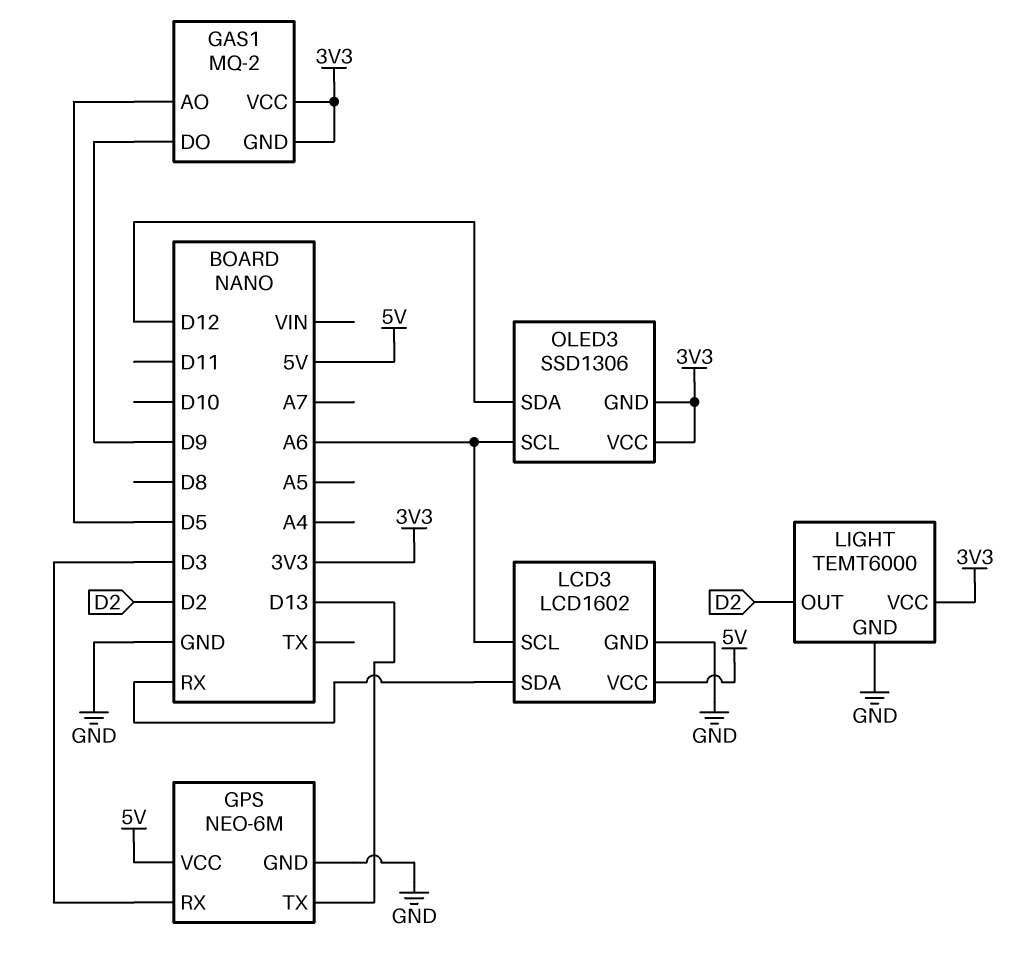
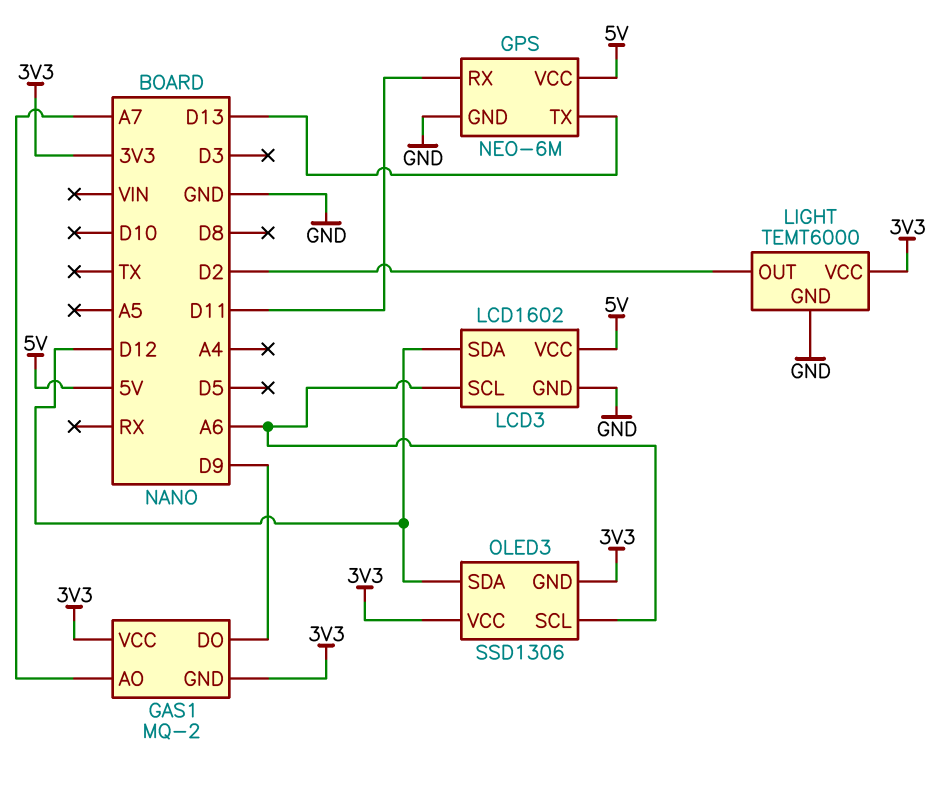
GAS1 pin AO: D5 -> A7
GPS pin RX: D3 -> D11
LCD3 pin SDA: RX -> D12

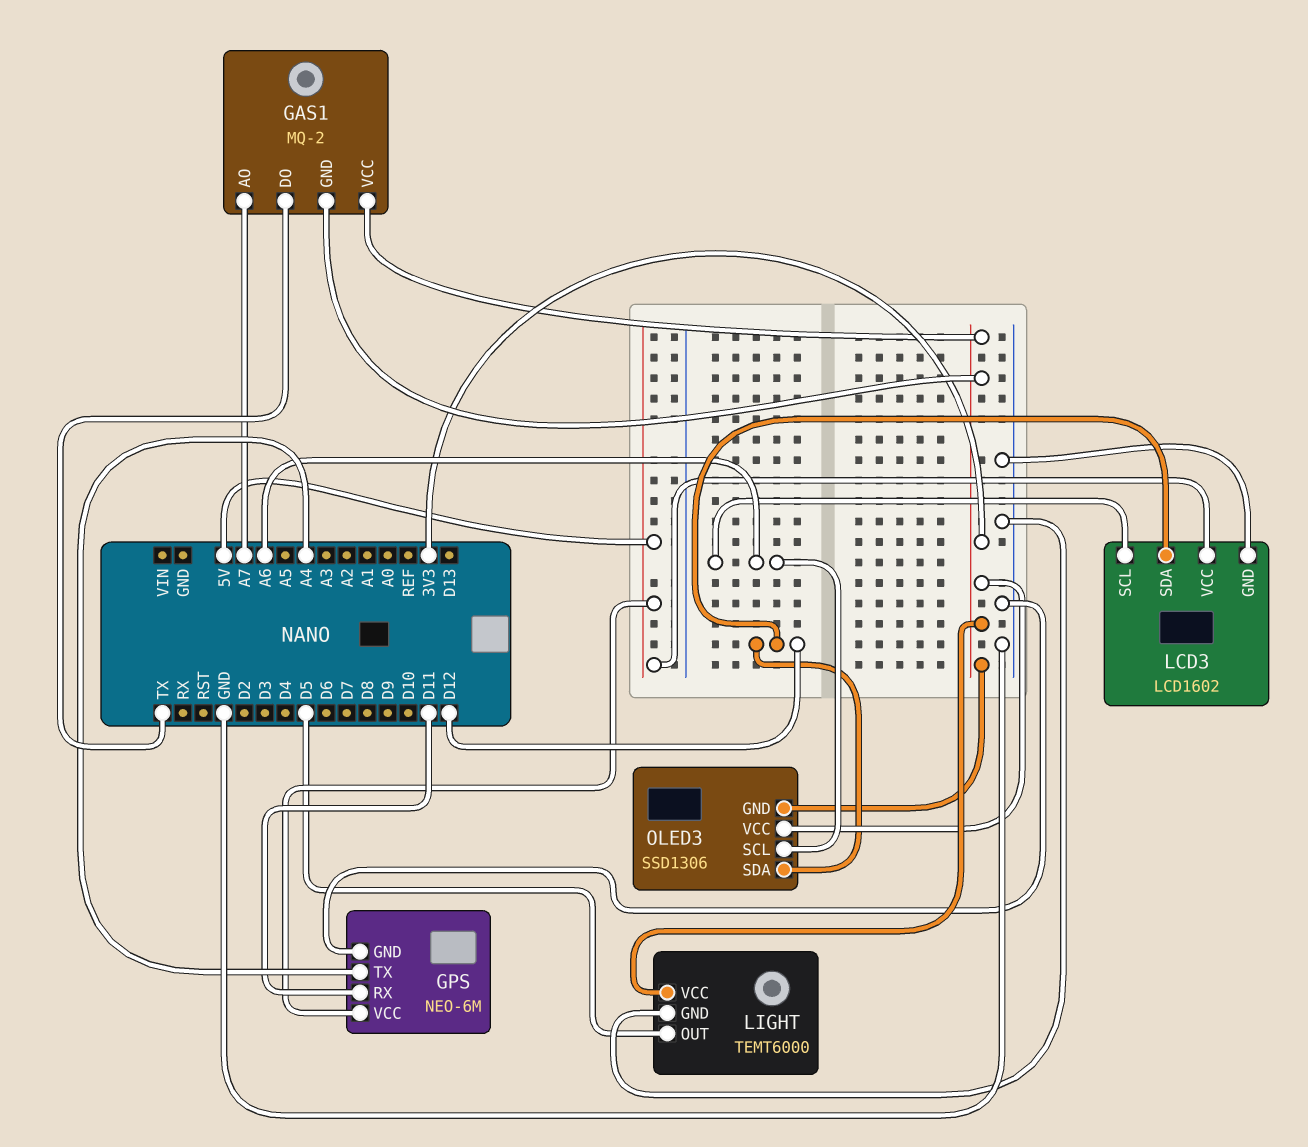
GAS1 pin DO: D9 -> TX
GPS pin TX: D13 -> A4
LIGHT pin OUT: D2 -> D5

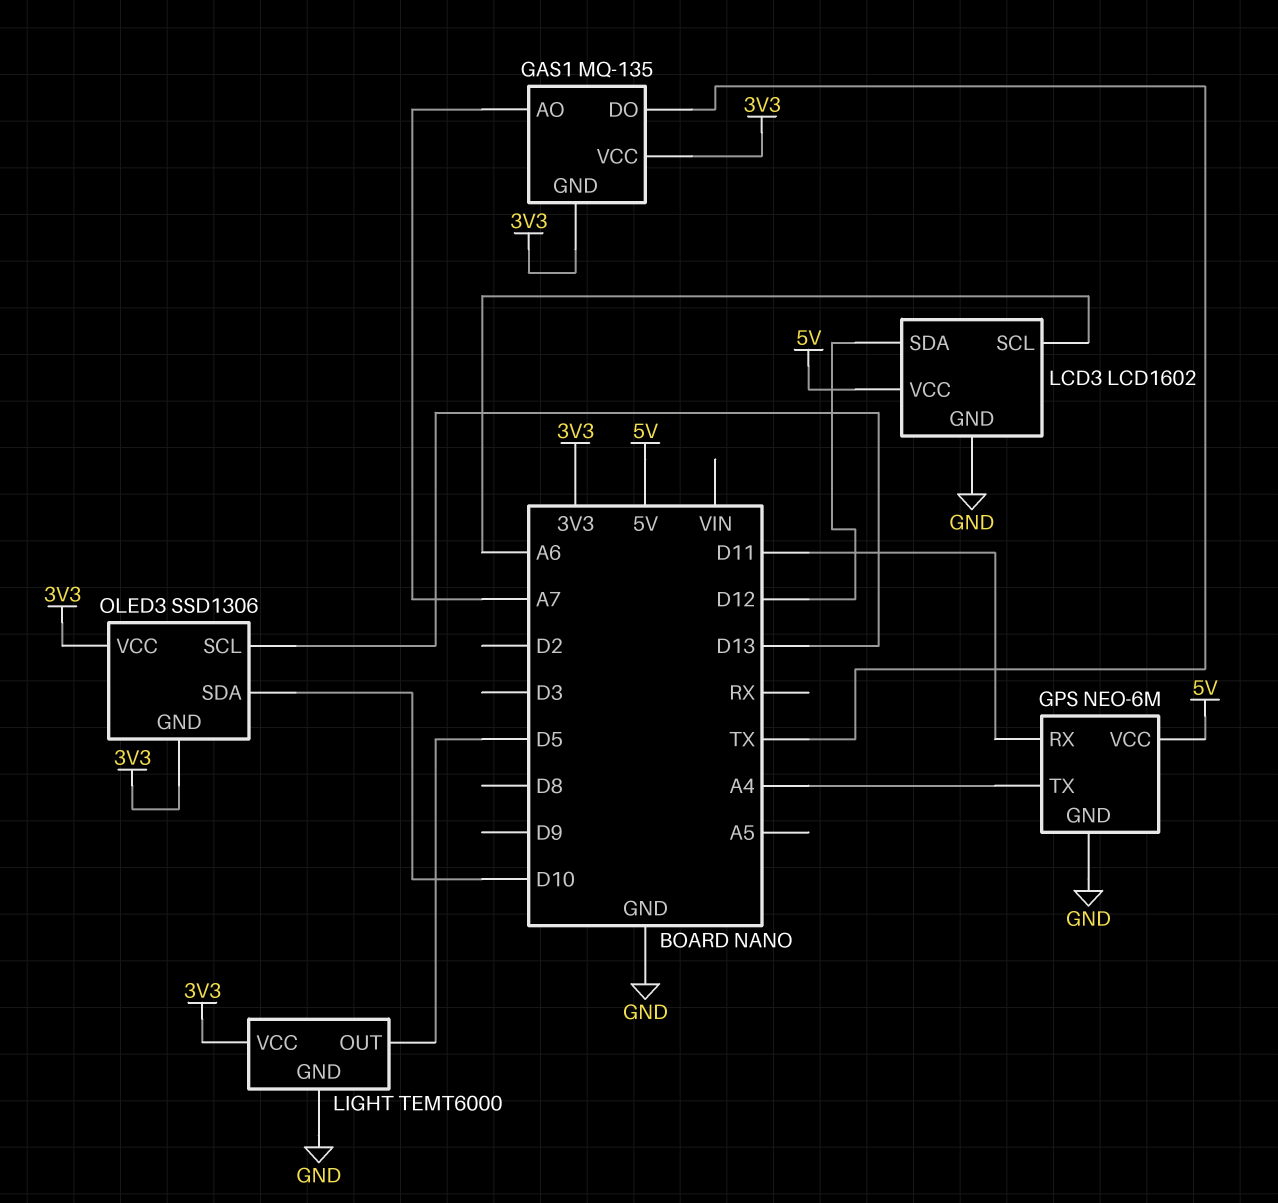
GAS1: MQ-2 -> MQ-135
OLED3 pin SCL: A6 -> D13
OLED3 pin SDA: D12 -> D10

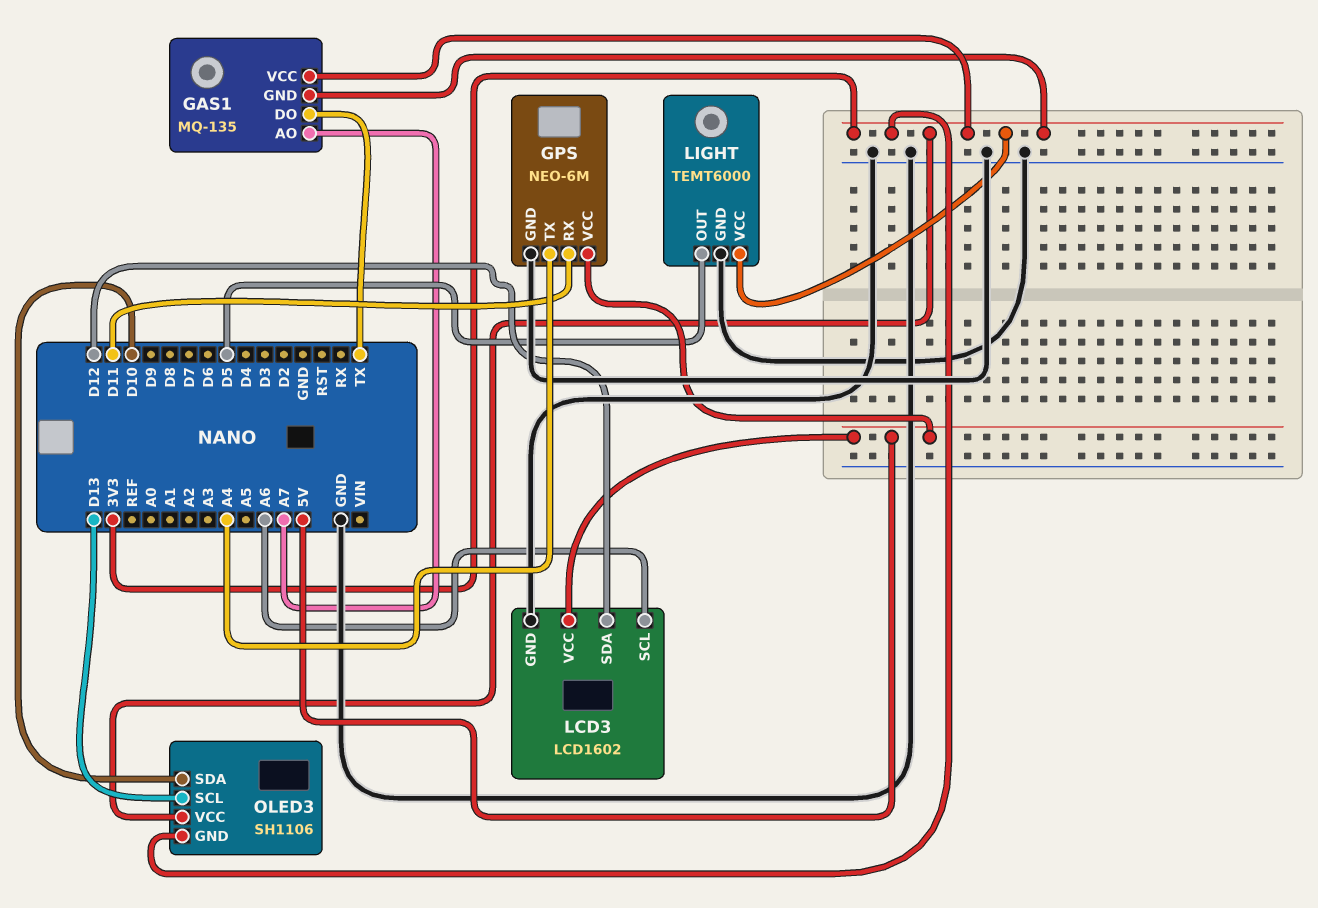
OLED3: SSD1306 -> SH1106

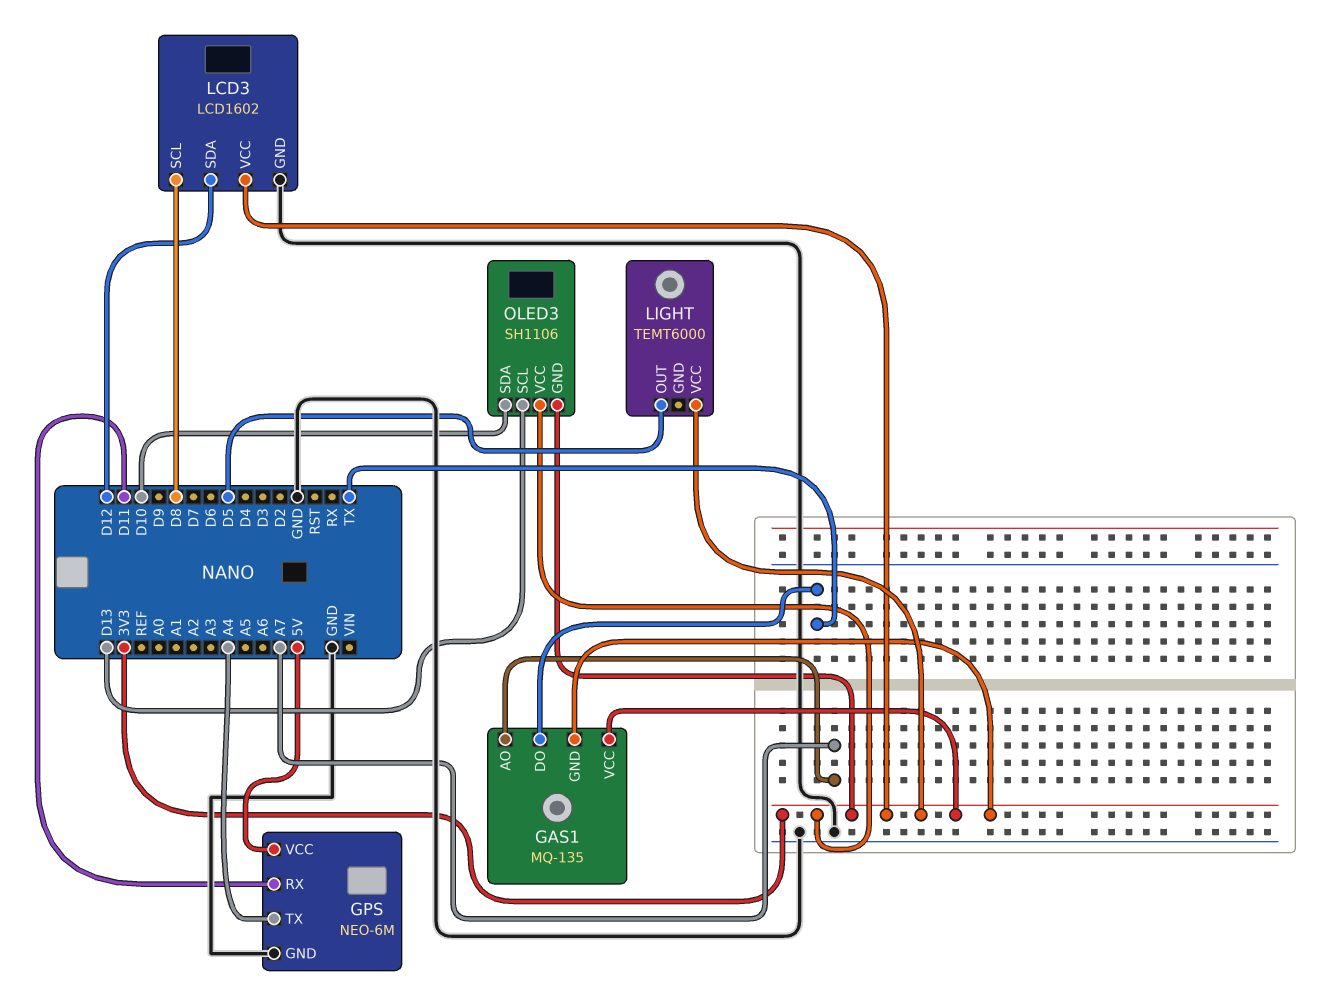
LCD3 pin SCL: A6 -> D8
LCD3 pin VCC: 5V -> 3V3
LIGHT pin GND: GND -> none

